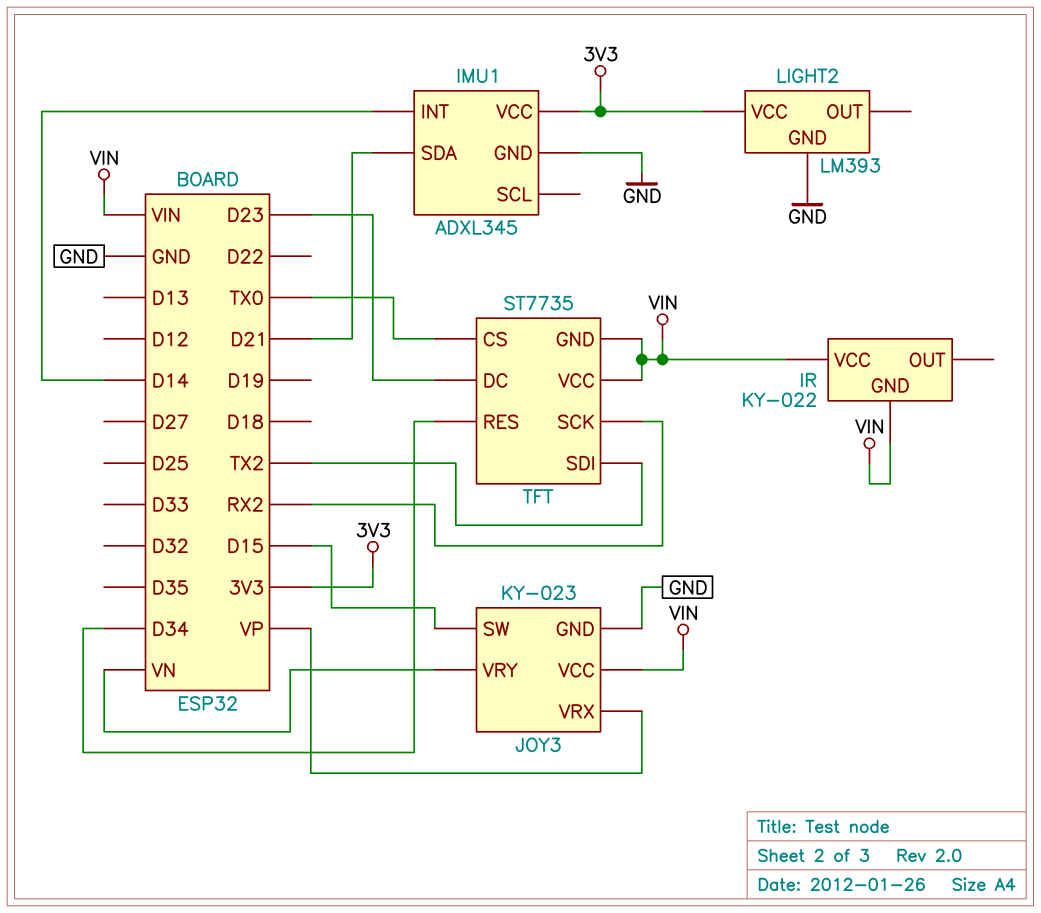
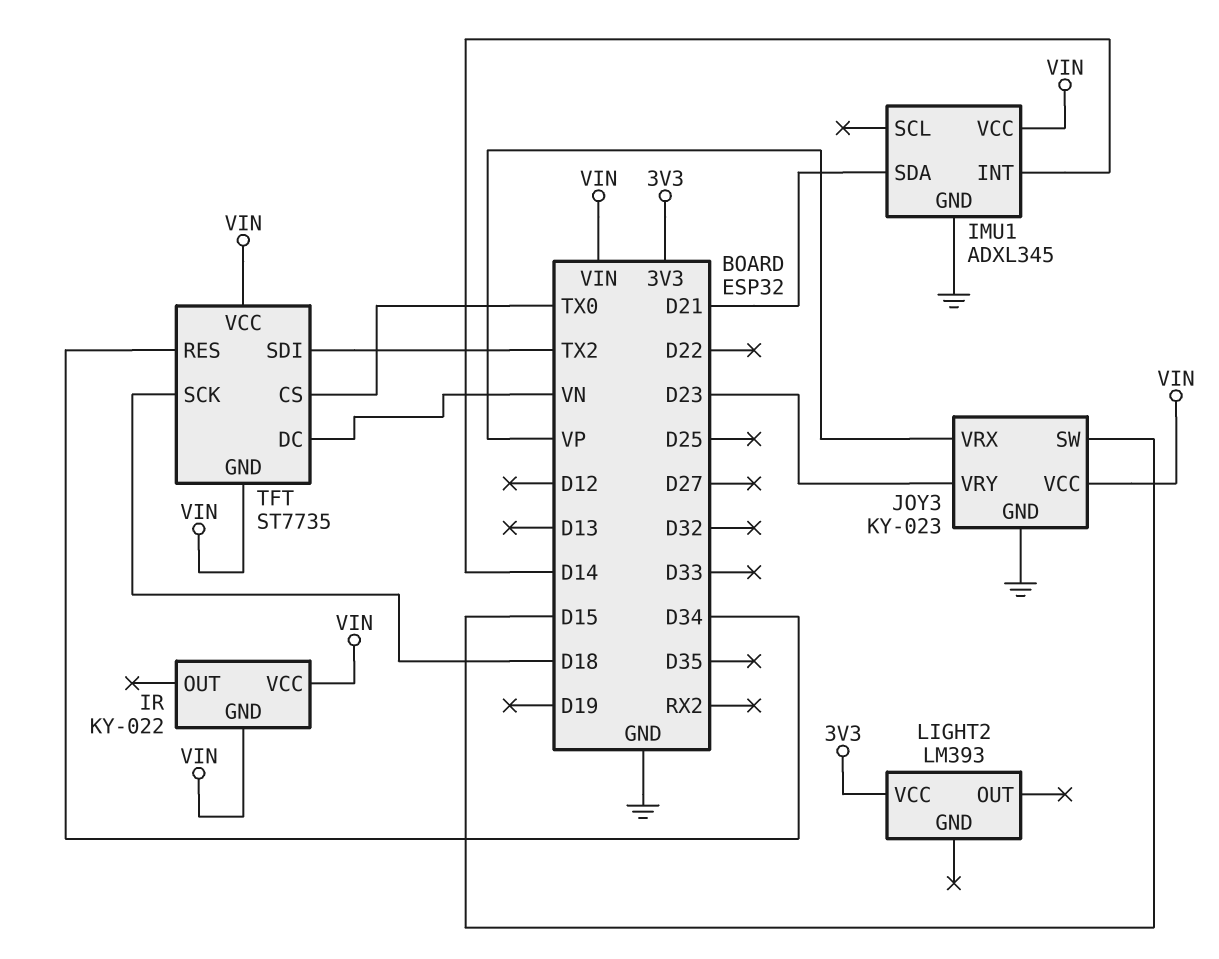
IMU1 pin VCC: 3V3 -> VIN
JOY3 pin VRY: VN -> D23
LIGHT2 pin GND: GND -> none
TFT pin DC: D23 -> VN
TFT pin SCK: RX2 -> D18

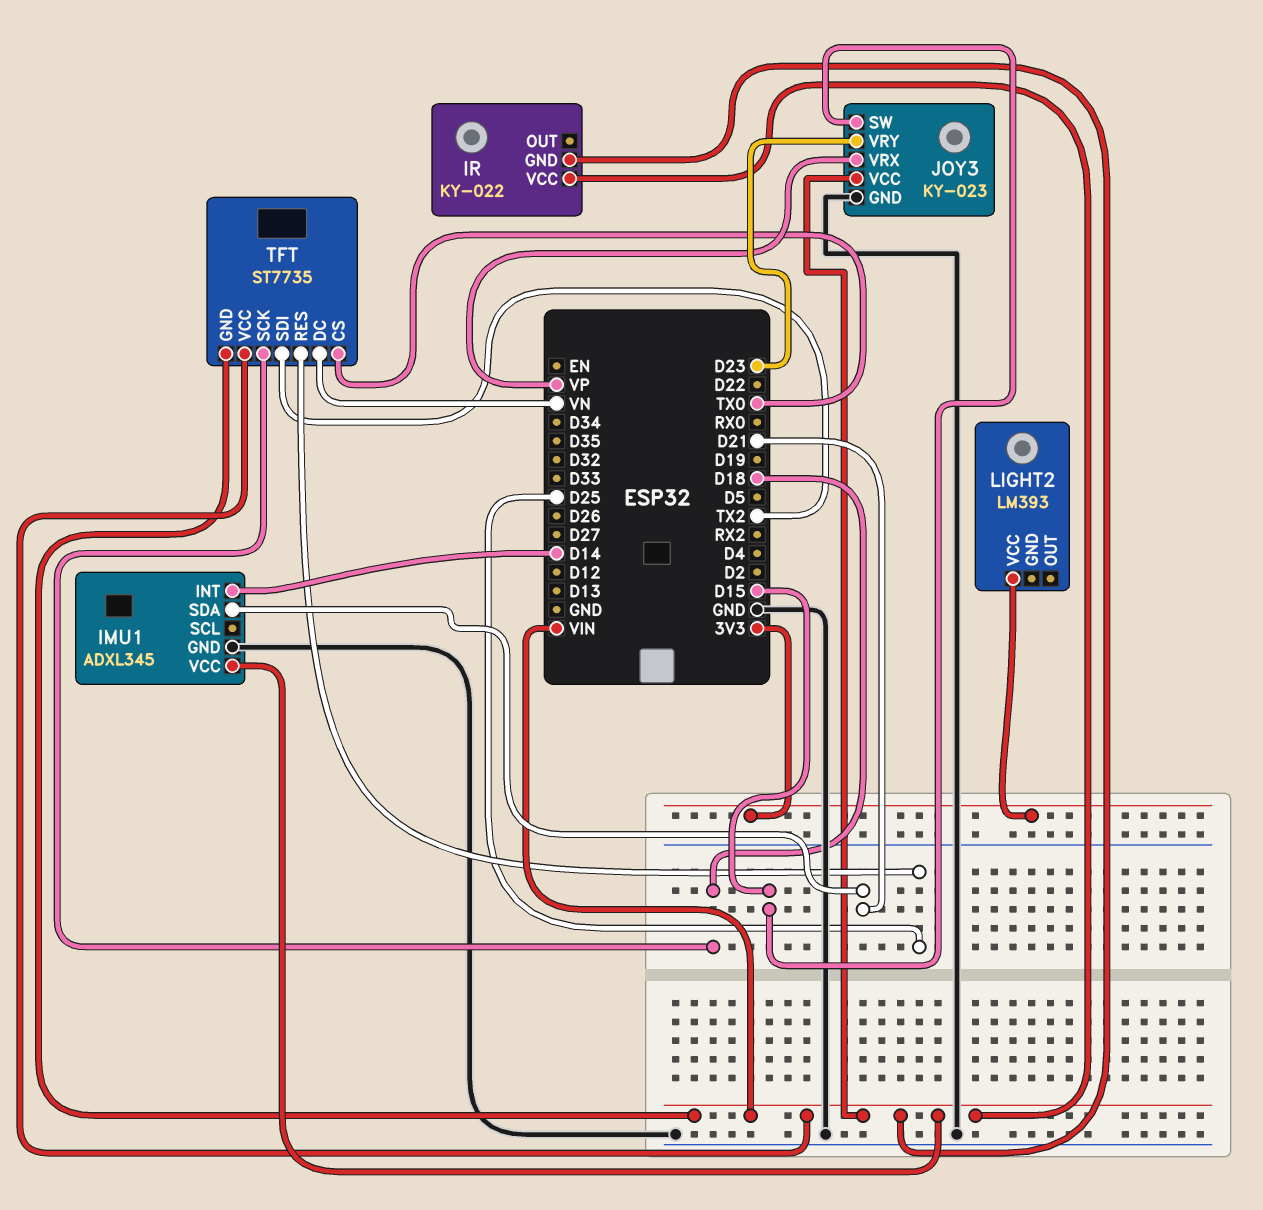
TFT pin RES: D34 -> D25

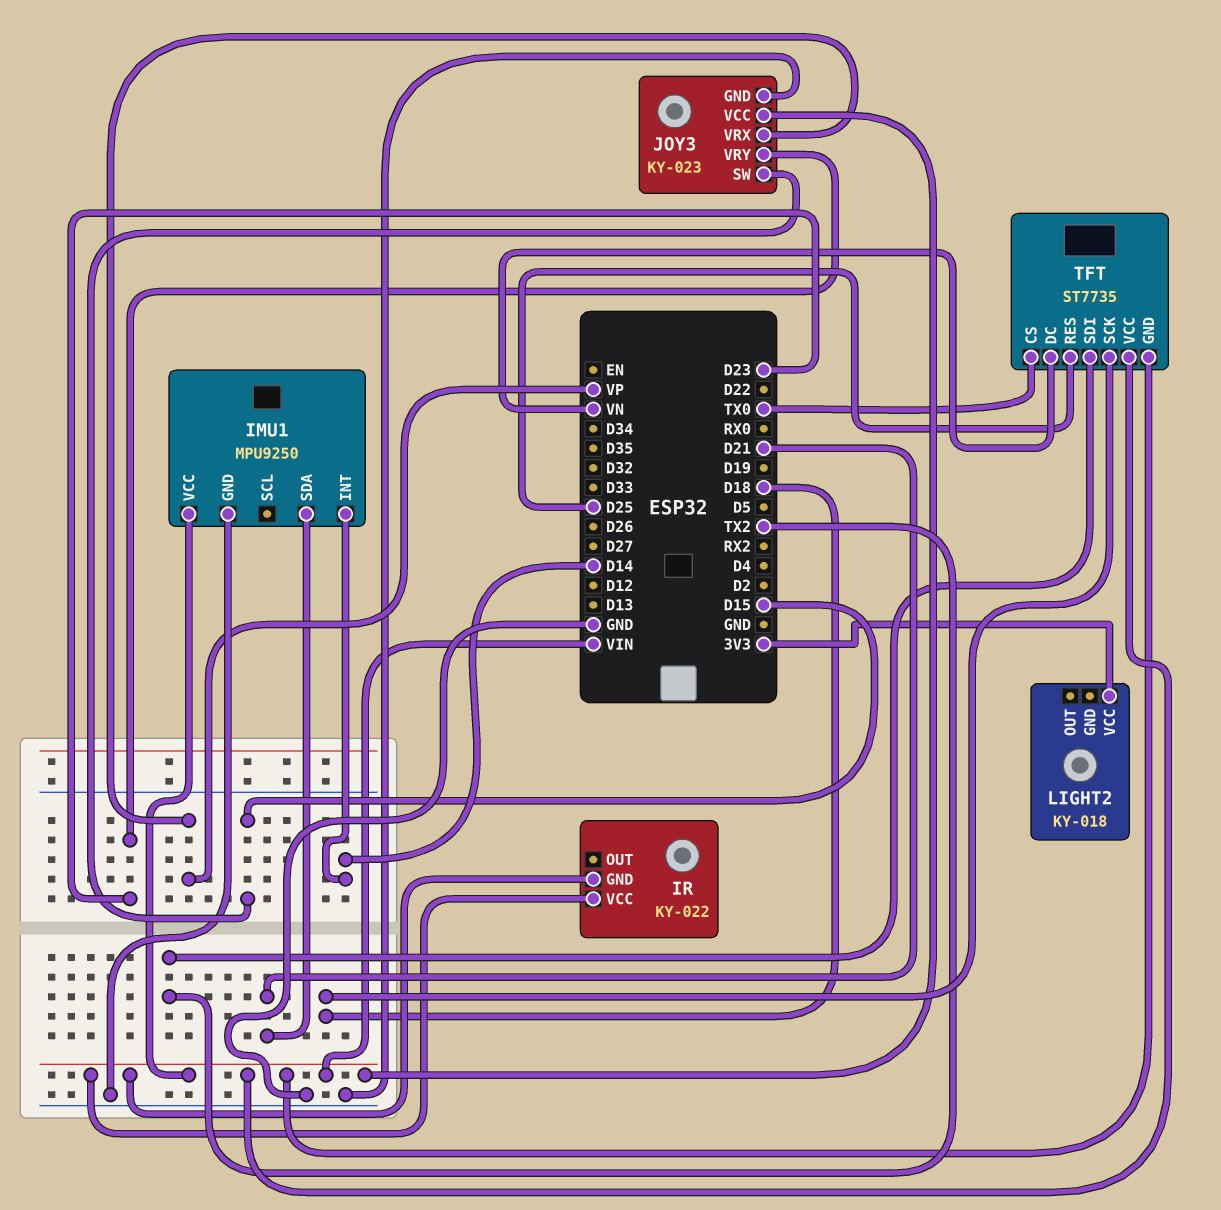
IMU1: ADXL345 -> MPU9250
LIGHT2: LM393 -> KY-018

